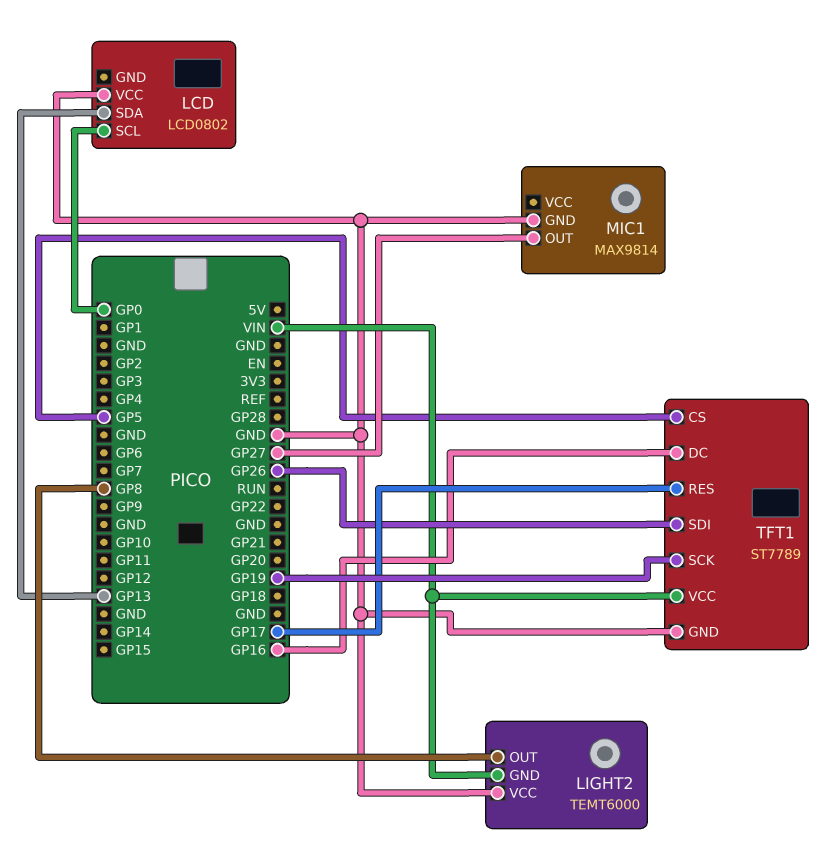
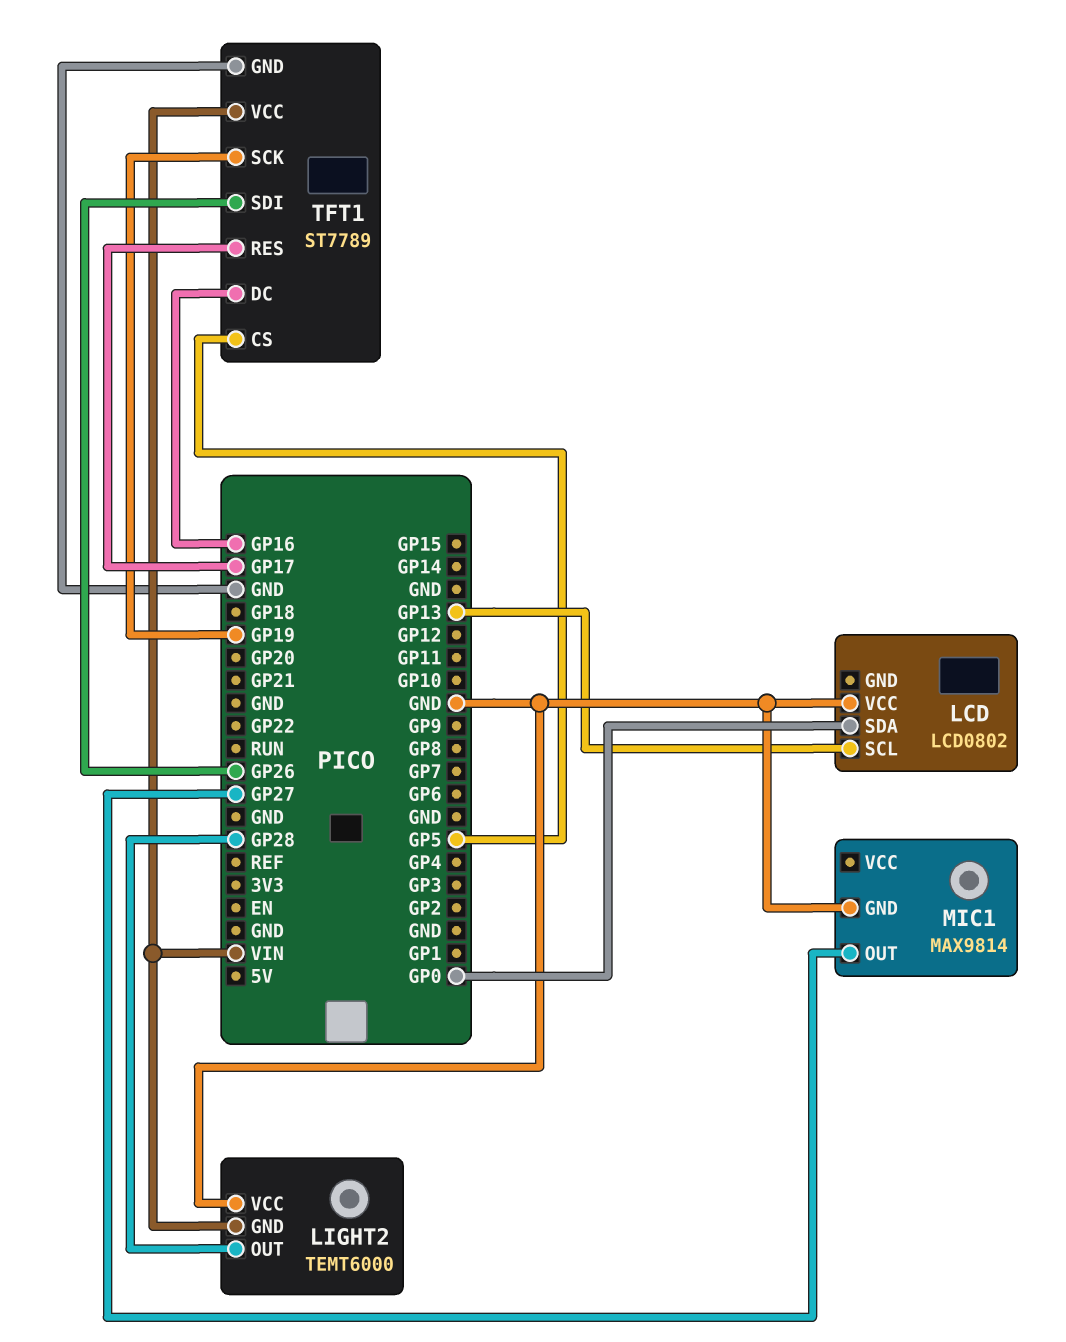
LCD pin SCL: GP0 -> GP13
LCD pin SDA: GP13 -> GP0
LIGHT2 pin OUT: GP8 -> GP28

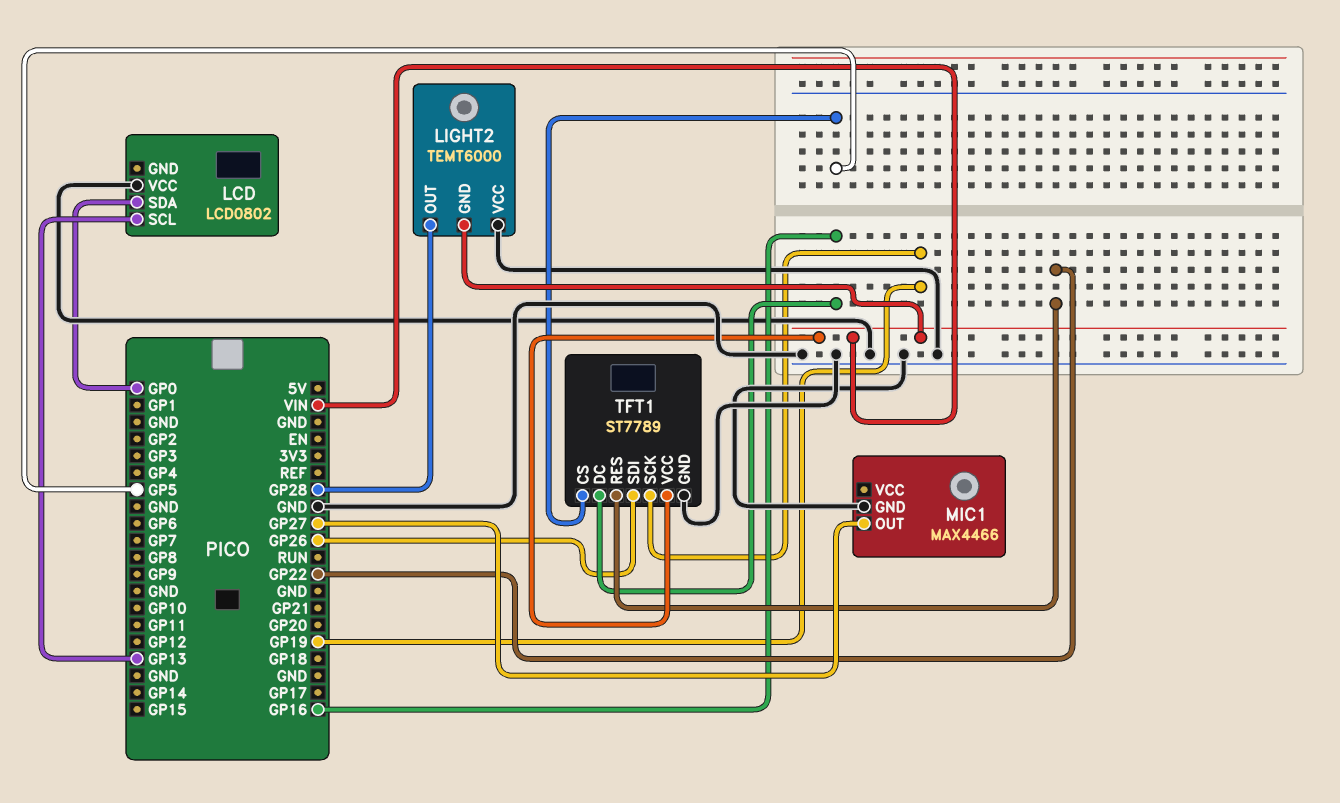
MIC1: MAX9814 -> MAX4466
TFT1 pin RES: GP17 -> GP22

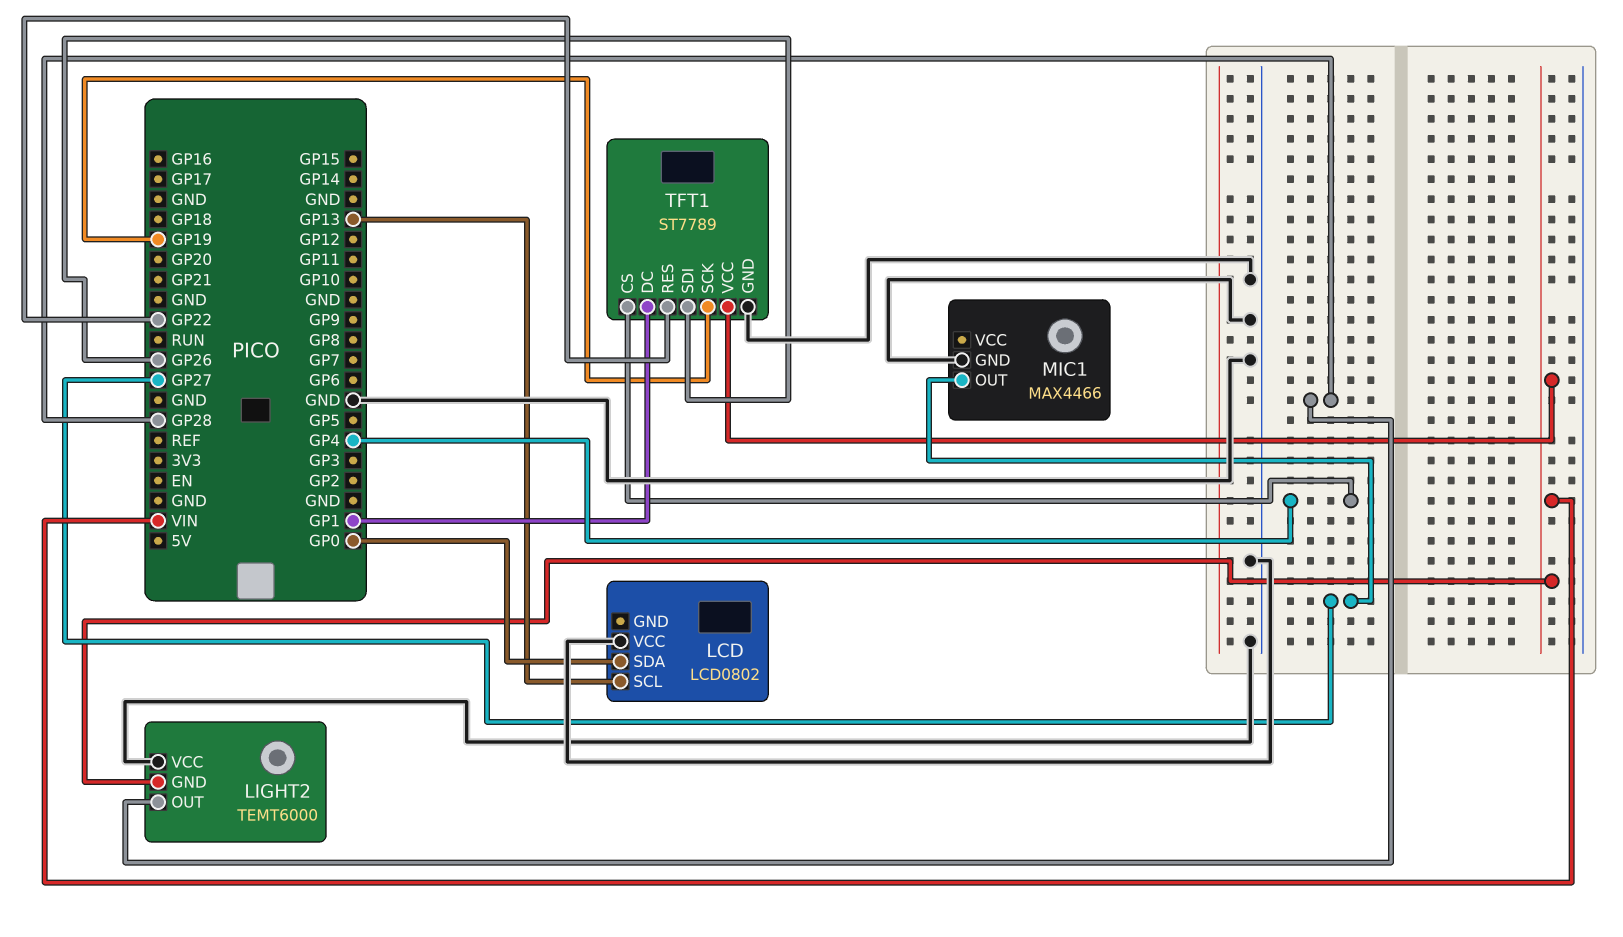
TFT1 pin CS: GP5 -> GP4
TFT1 pin DC: GP16 -> GP1

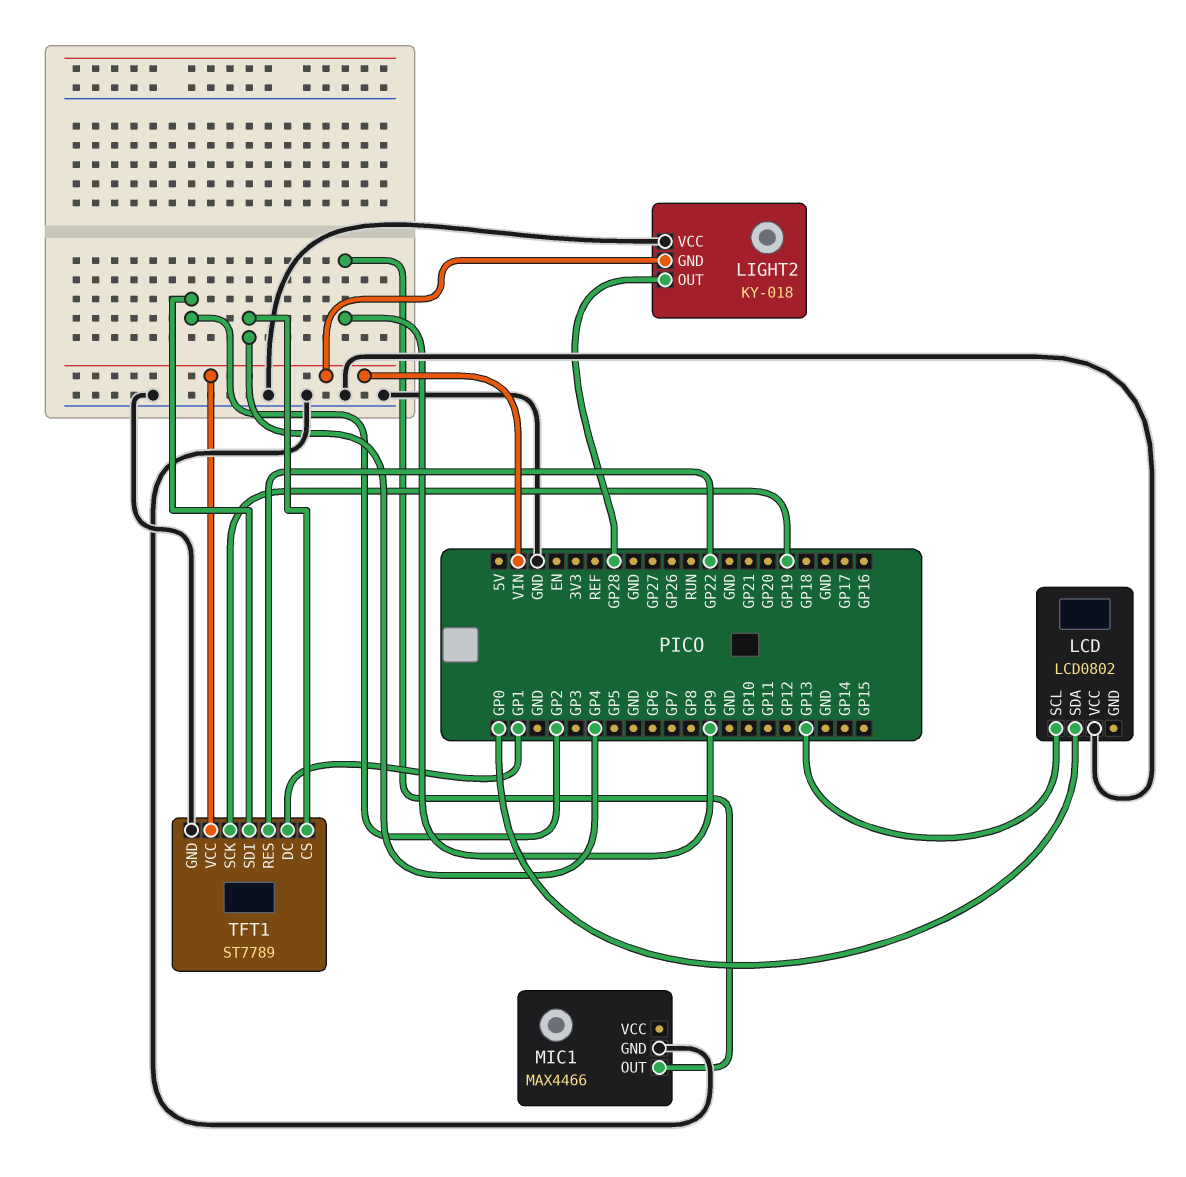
LIGHT2: TEMT6000 -> KY-018
MIC1 pin OUT: GP27 -> GP9
TFT1 pin SDI: GP26 -> GP2

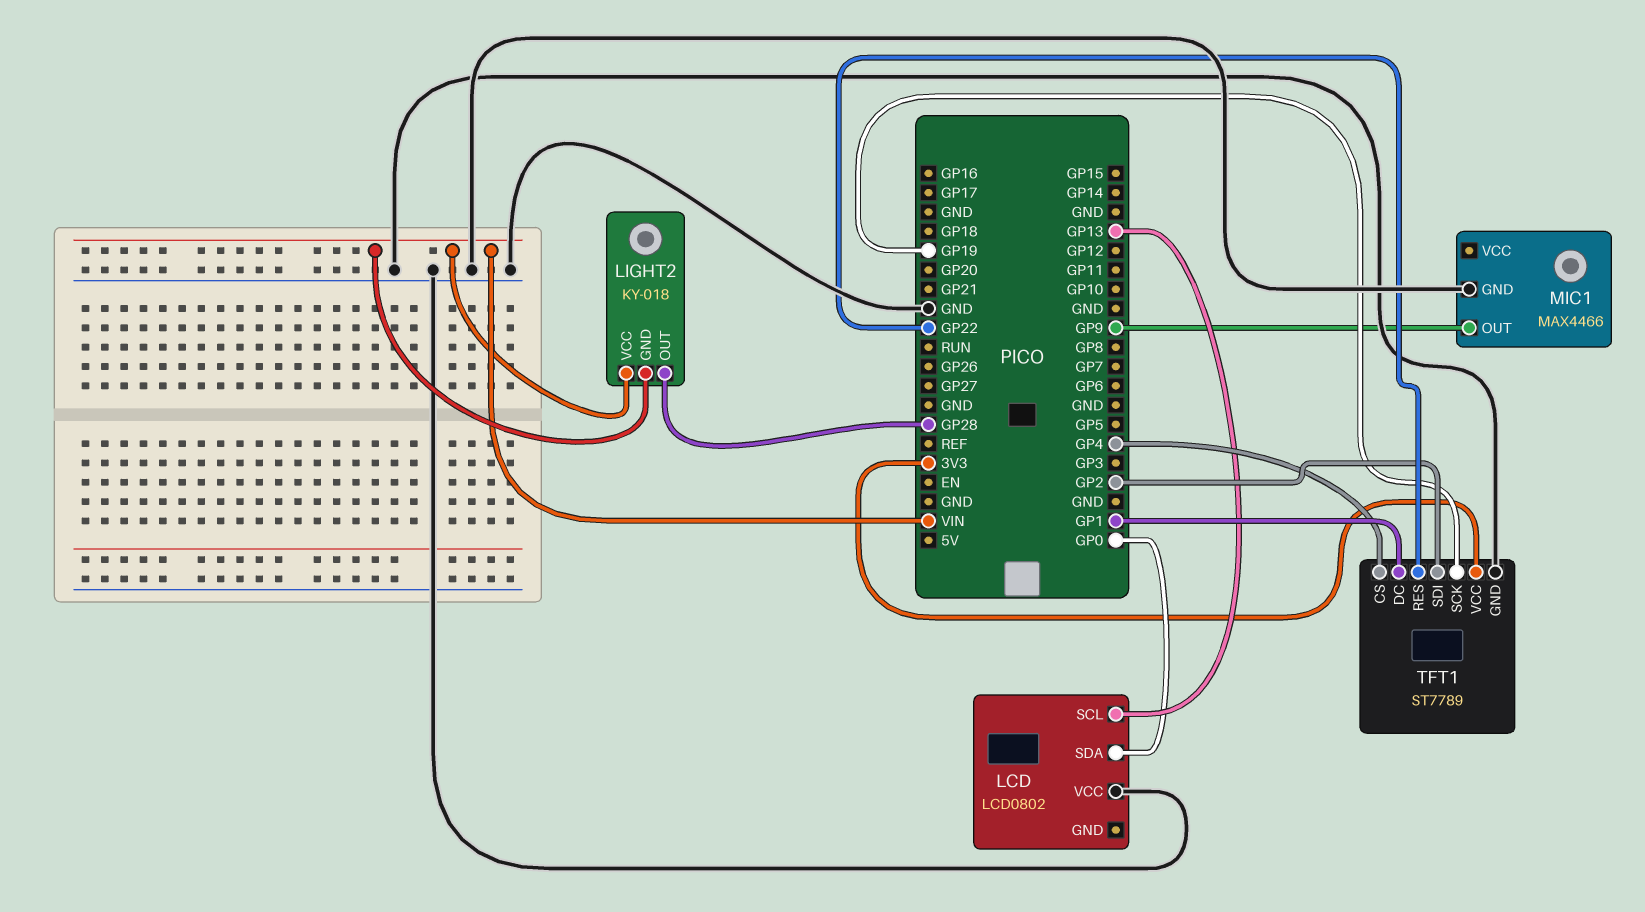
LIGHT2 pin VCC: GND -> VIN
TFT1 pin VCC: VIN -> 3V3

